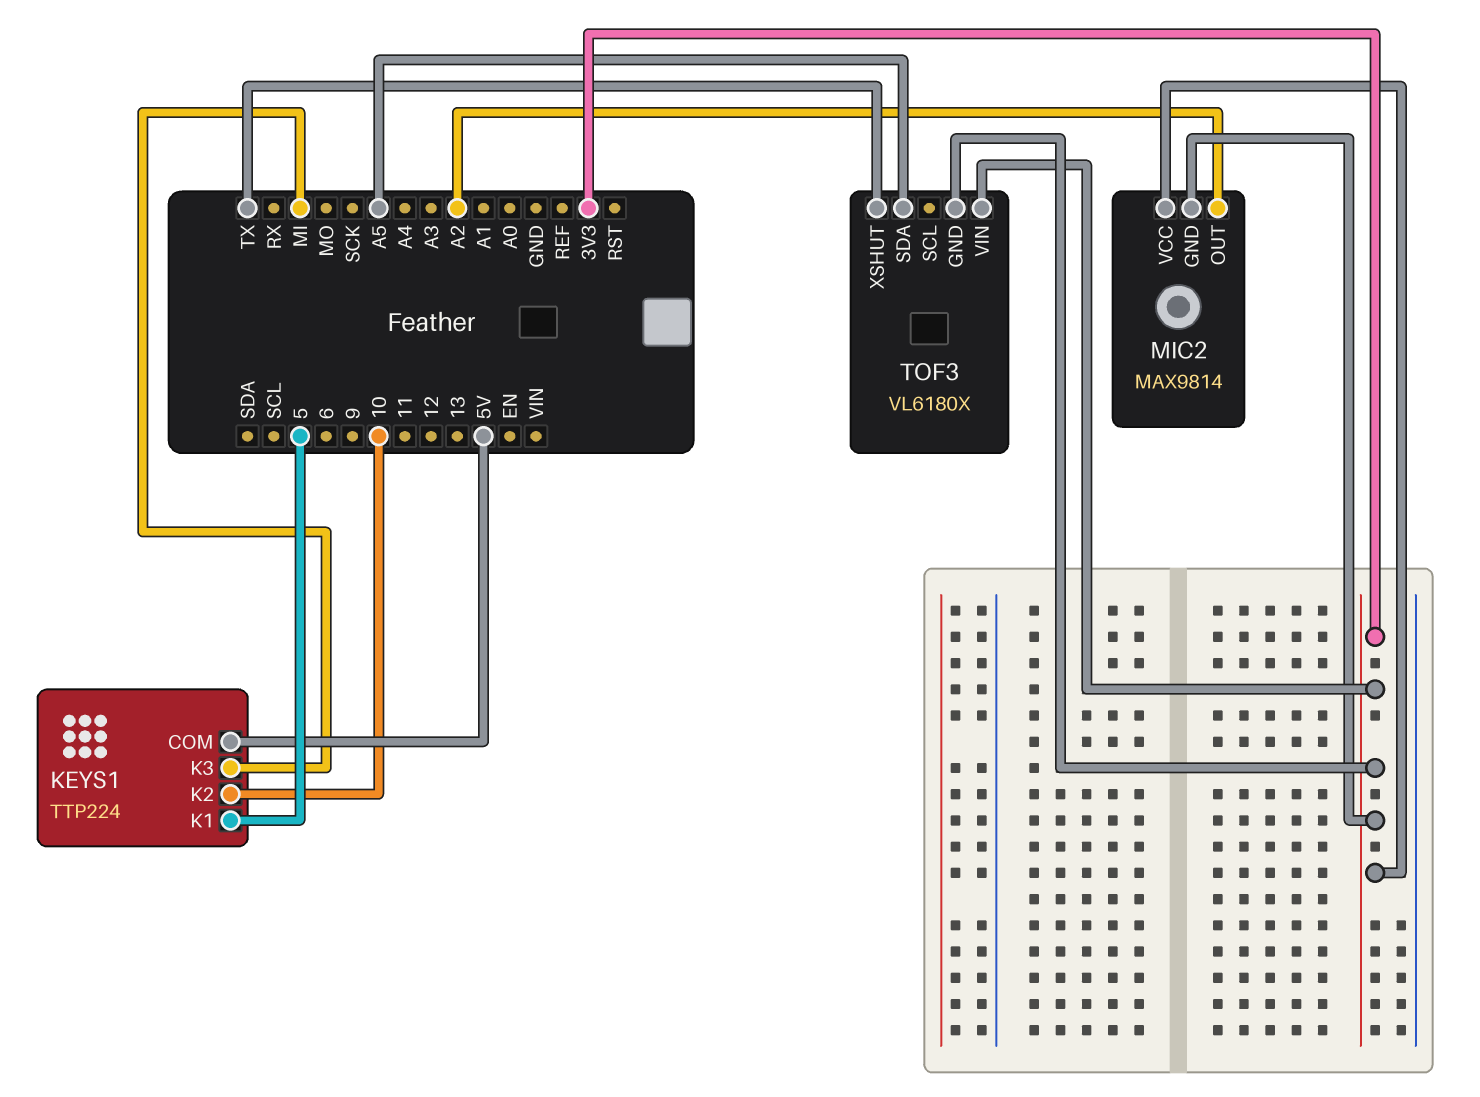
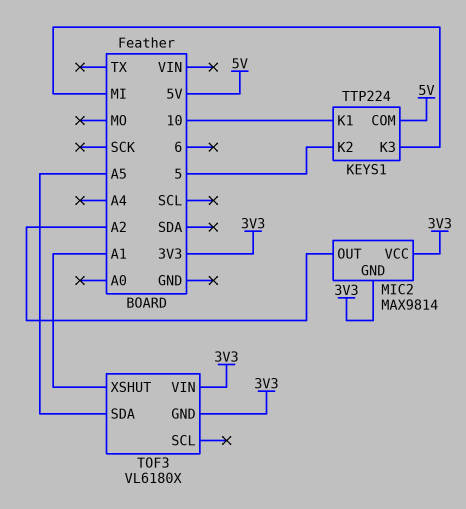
KEYS1 pin K1: 5 -> 10
KEYS1 pin K2: 10 -> 5
TOF3 pin XSHUT: TX -> A1

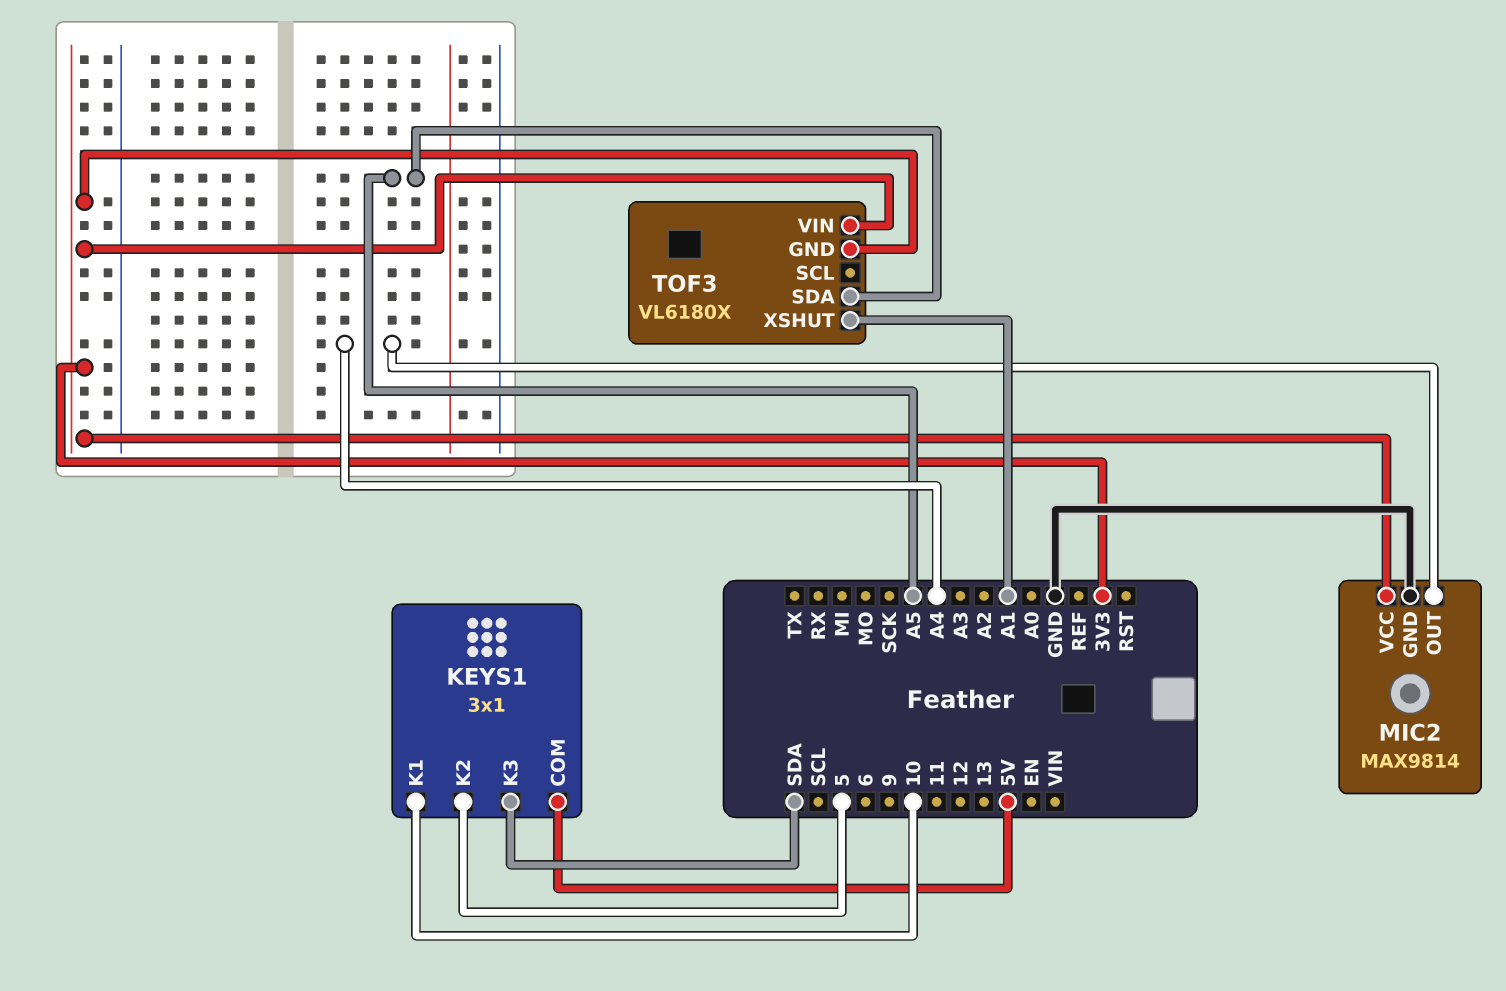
KEYS1: TTP224 -> 3x1
KEYS1 pin K3: MI -> SDA
MIC2 pin GND: 3V3 -> GND
MIC2 pin OUT: A2 -> A4

